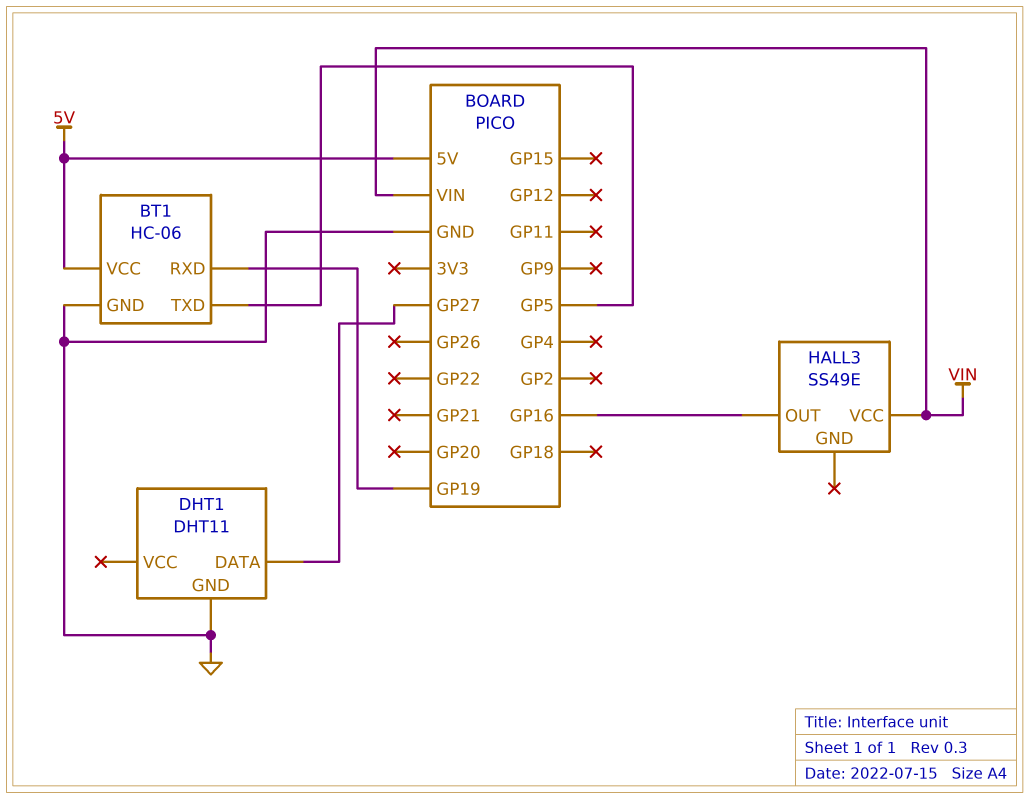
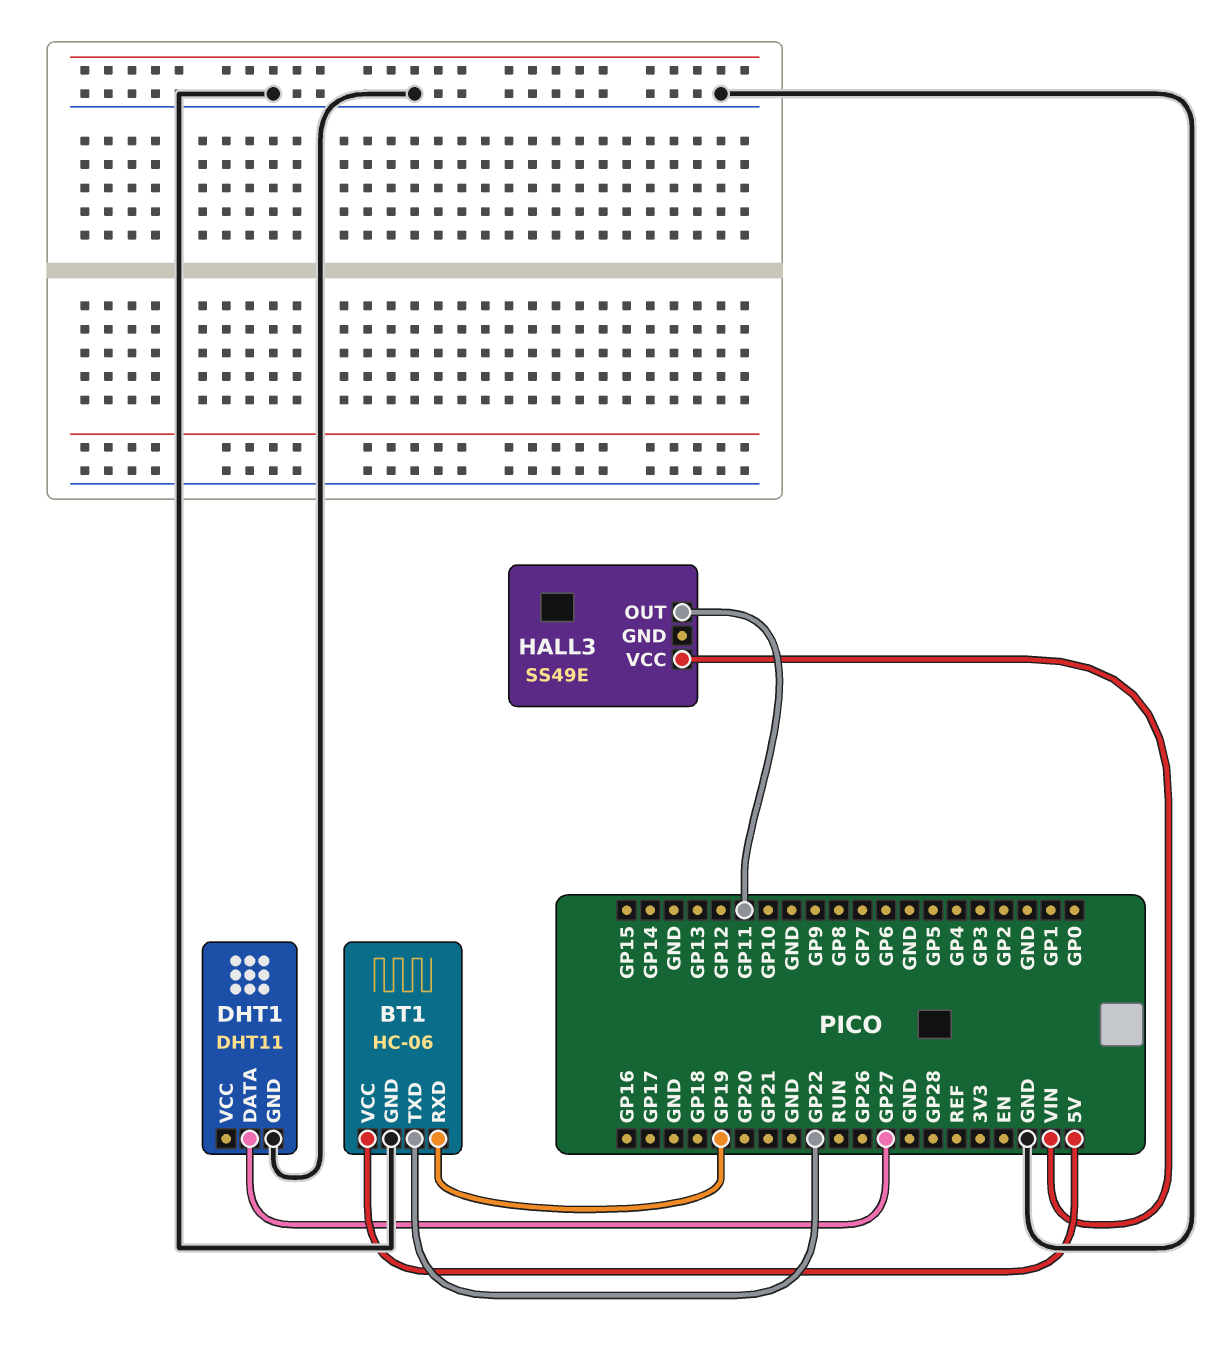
BT1 pin TXD: GP5 -> GP22
HALL3 pin OUT: GP16 -> GP11

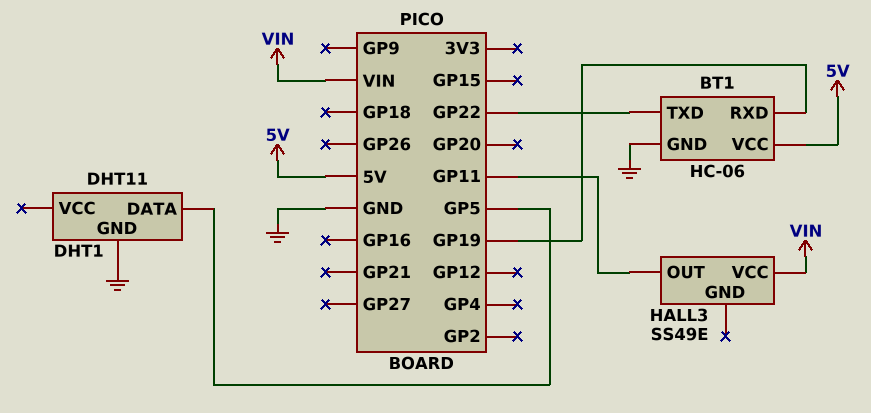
DHT1 pin DATA: GP27 -> GP5

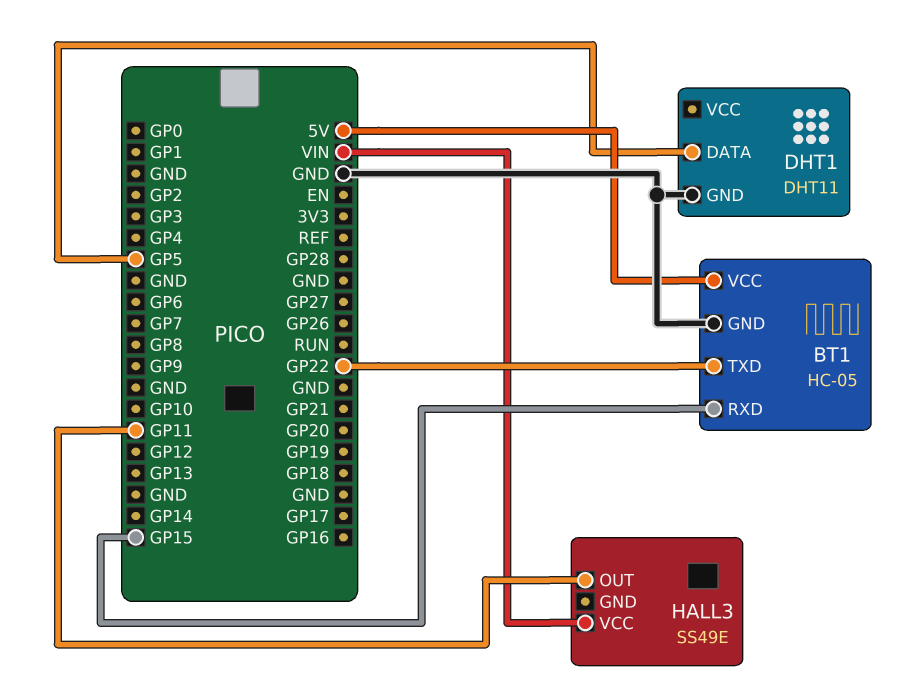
BT1: HC-06 -> HC-05
BT1 pin RXD: GP19 -> GP15

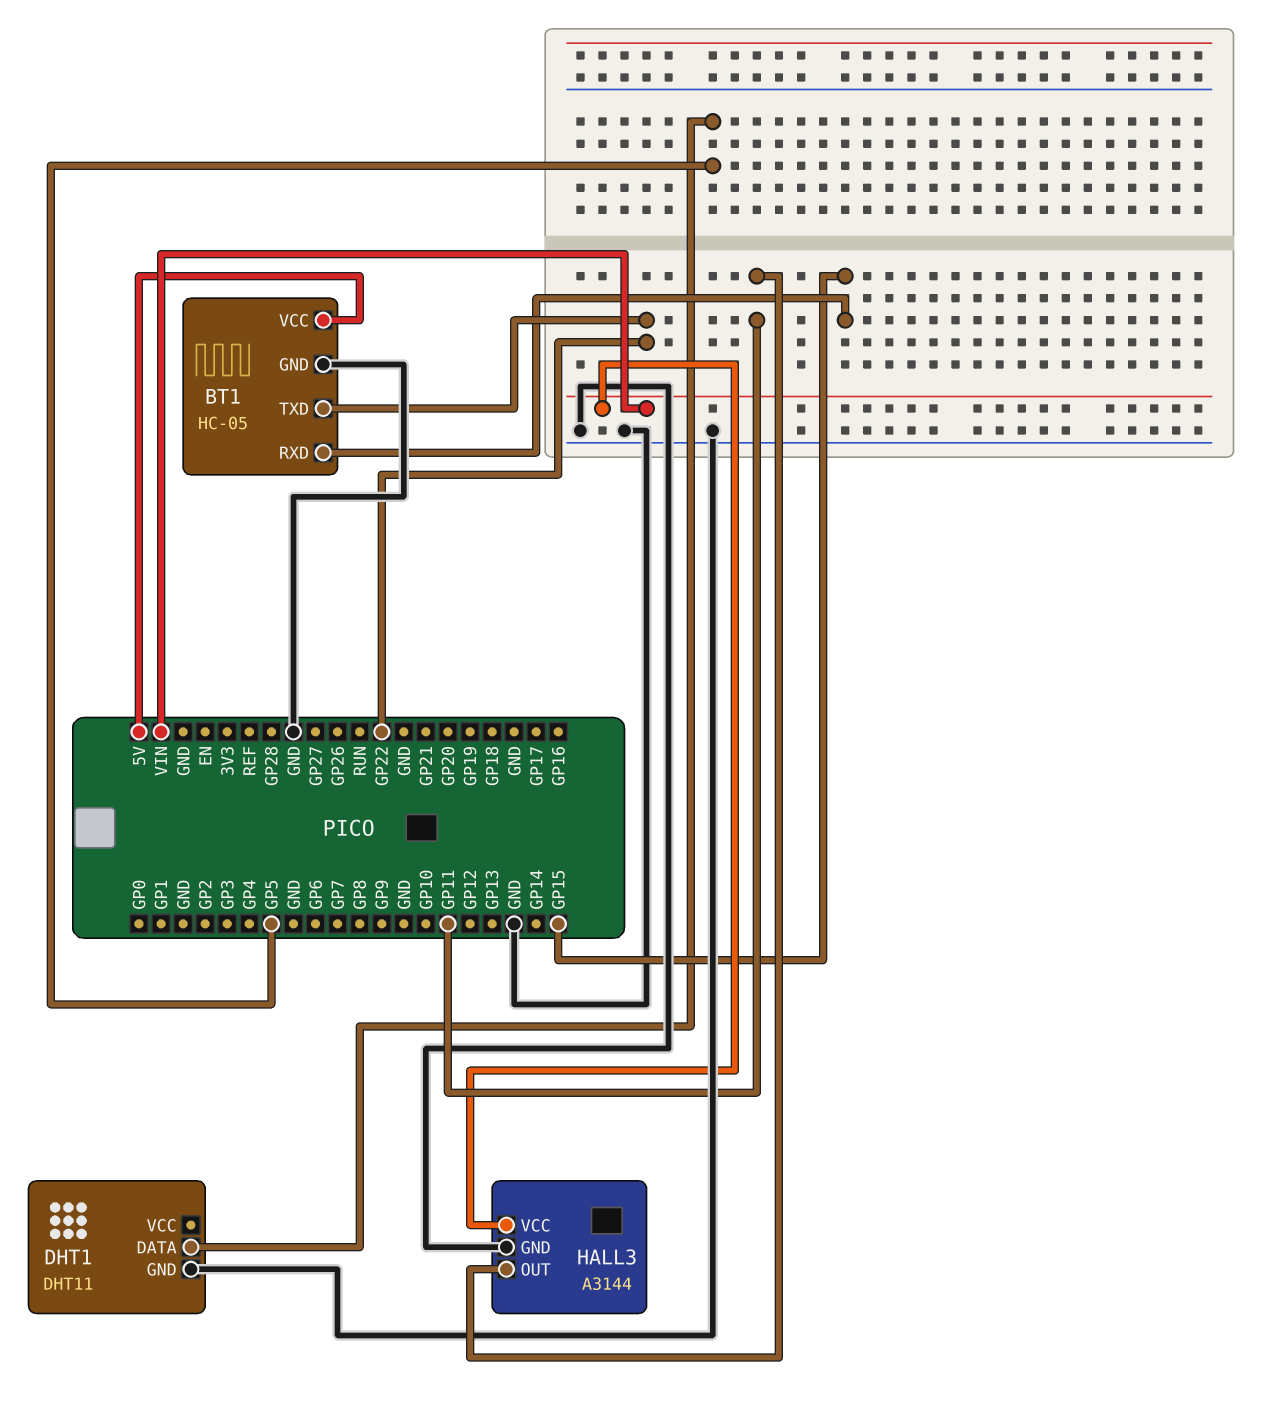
HALL3: SS49E -> A3144
HALL3 pin GND: none -> GND

